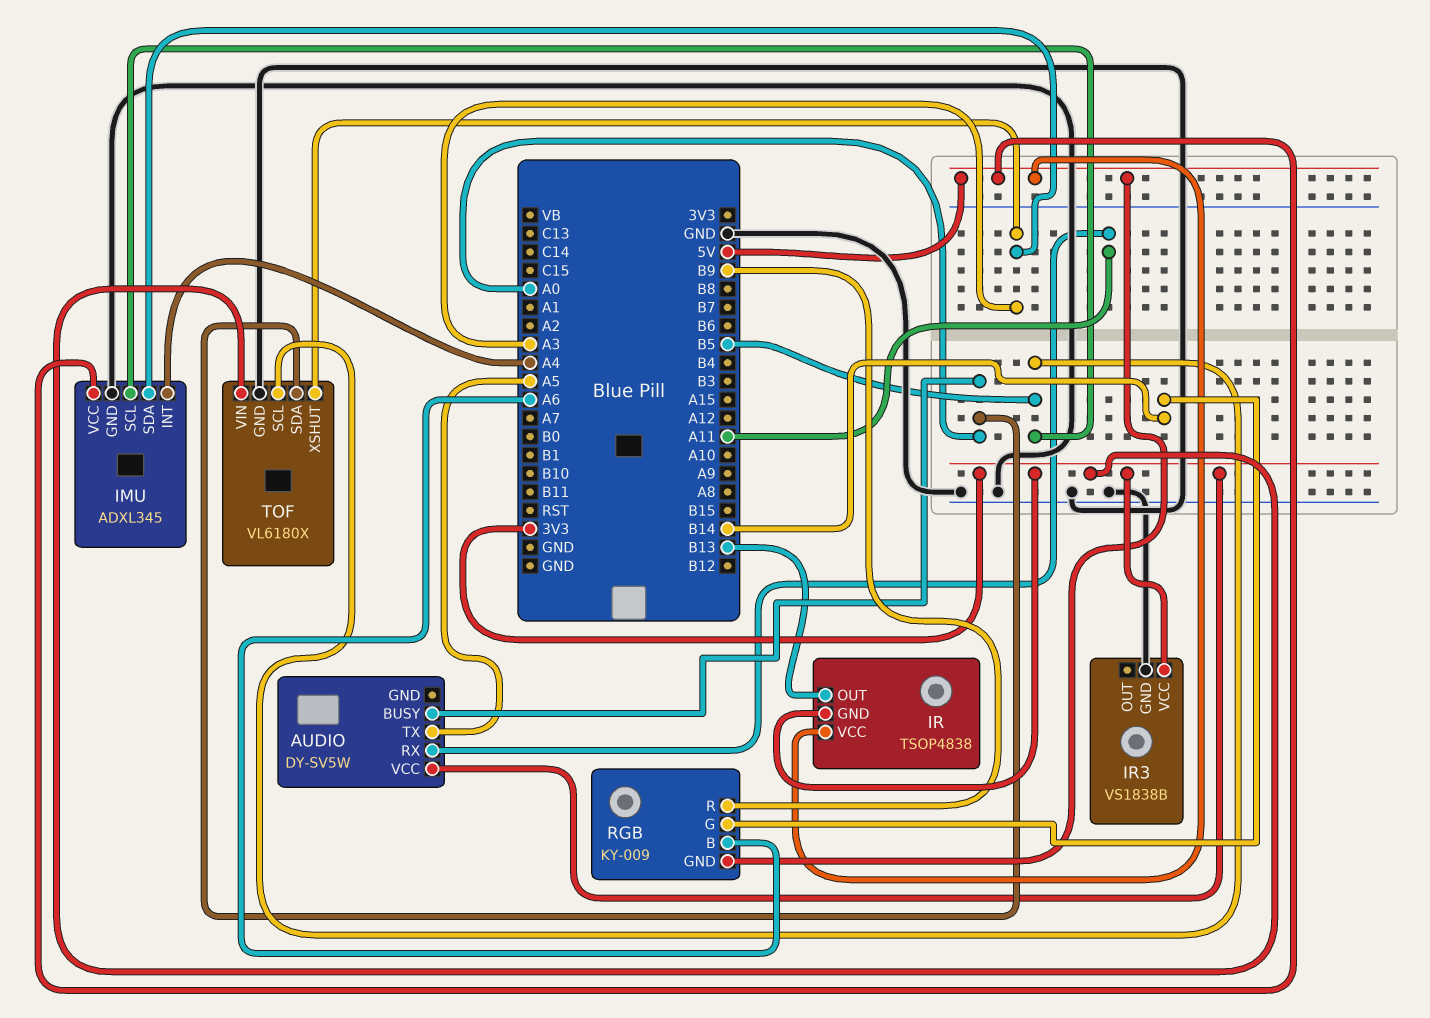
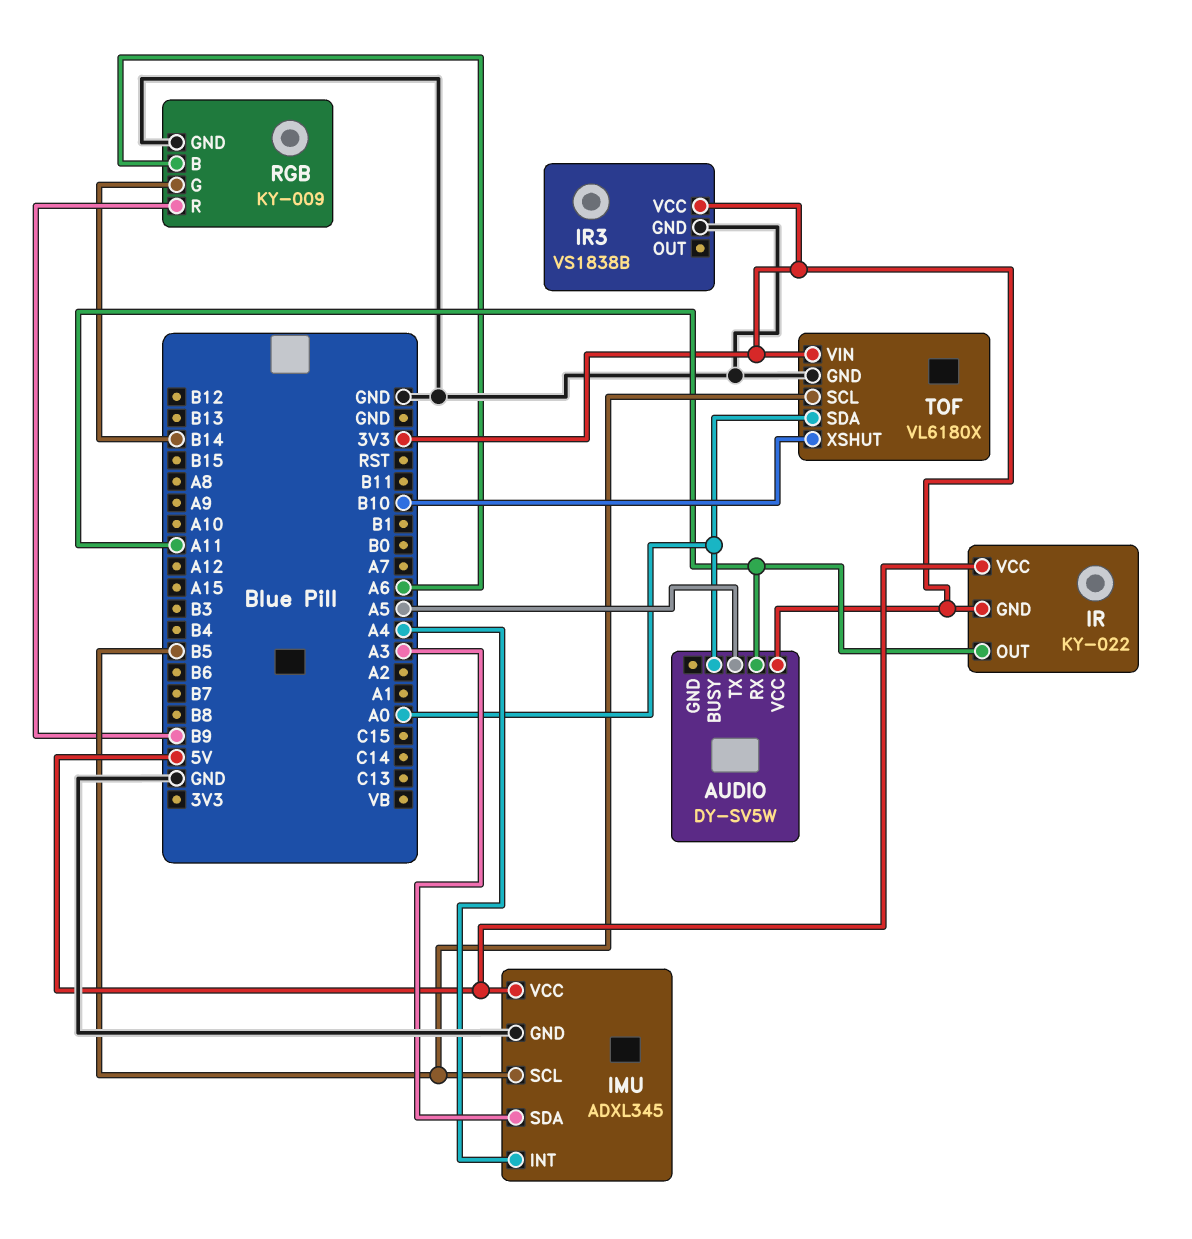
IR: TSOP4838 -> KY-022
IR pin OUT: B13 -> A11
RGB pin GND: 5V -> GND
TOF pin XSHUT: A3 -> B10

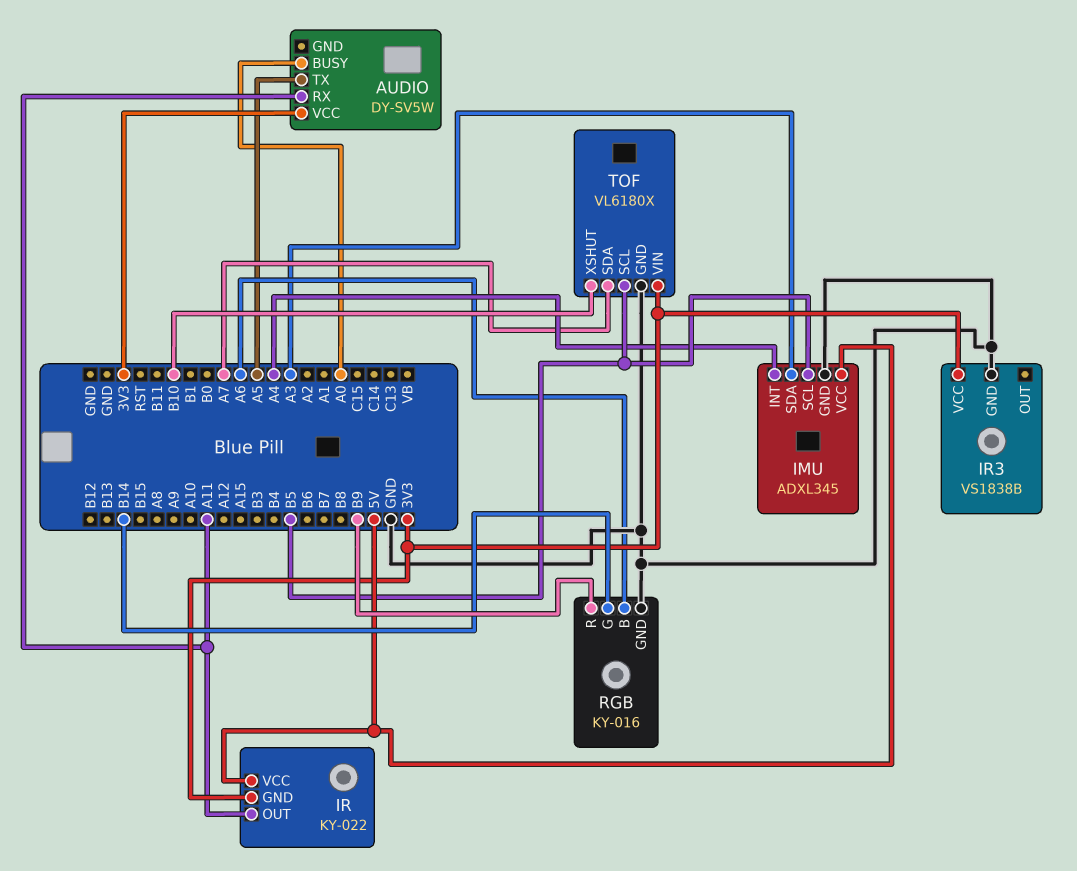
RGB: KY-009 -> KY-016
TOF pin SDA: A0 -> A7

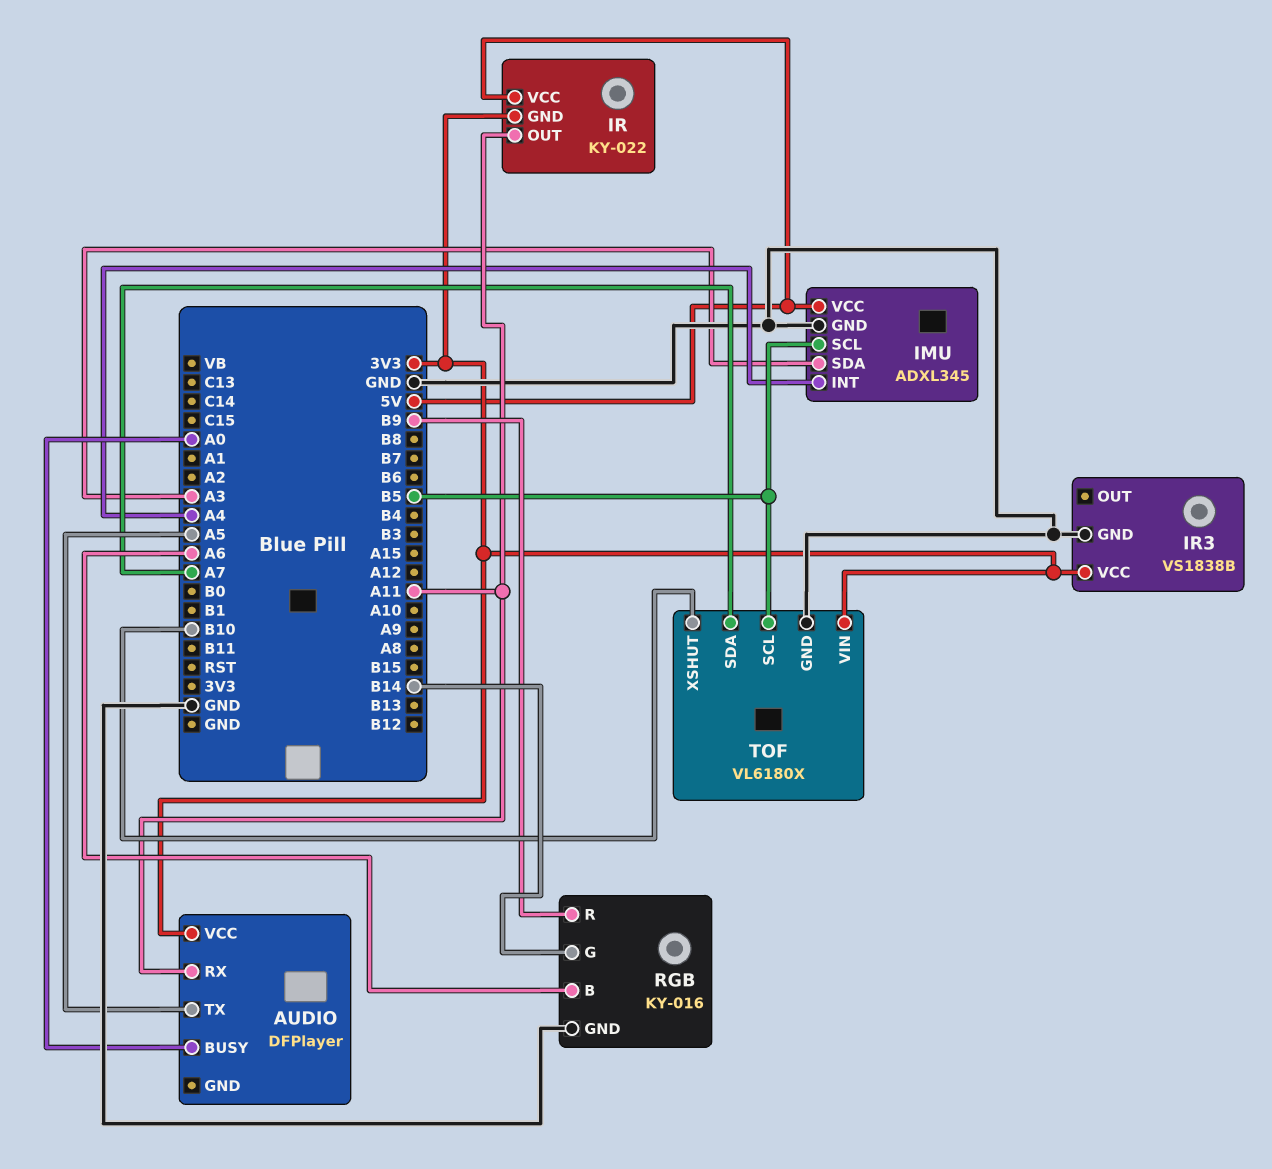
AUDIO: DY-SV5W -> DFPlayer

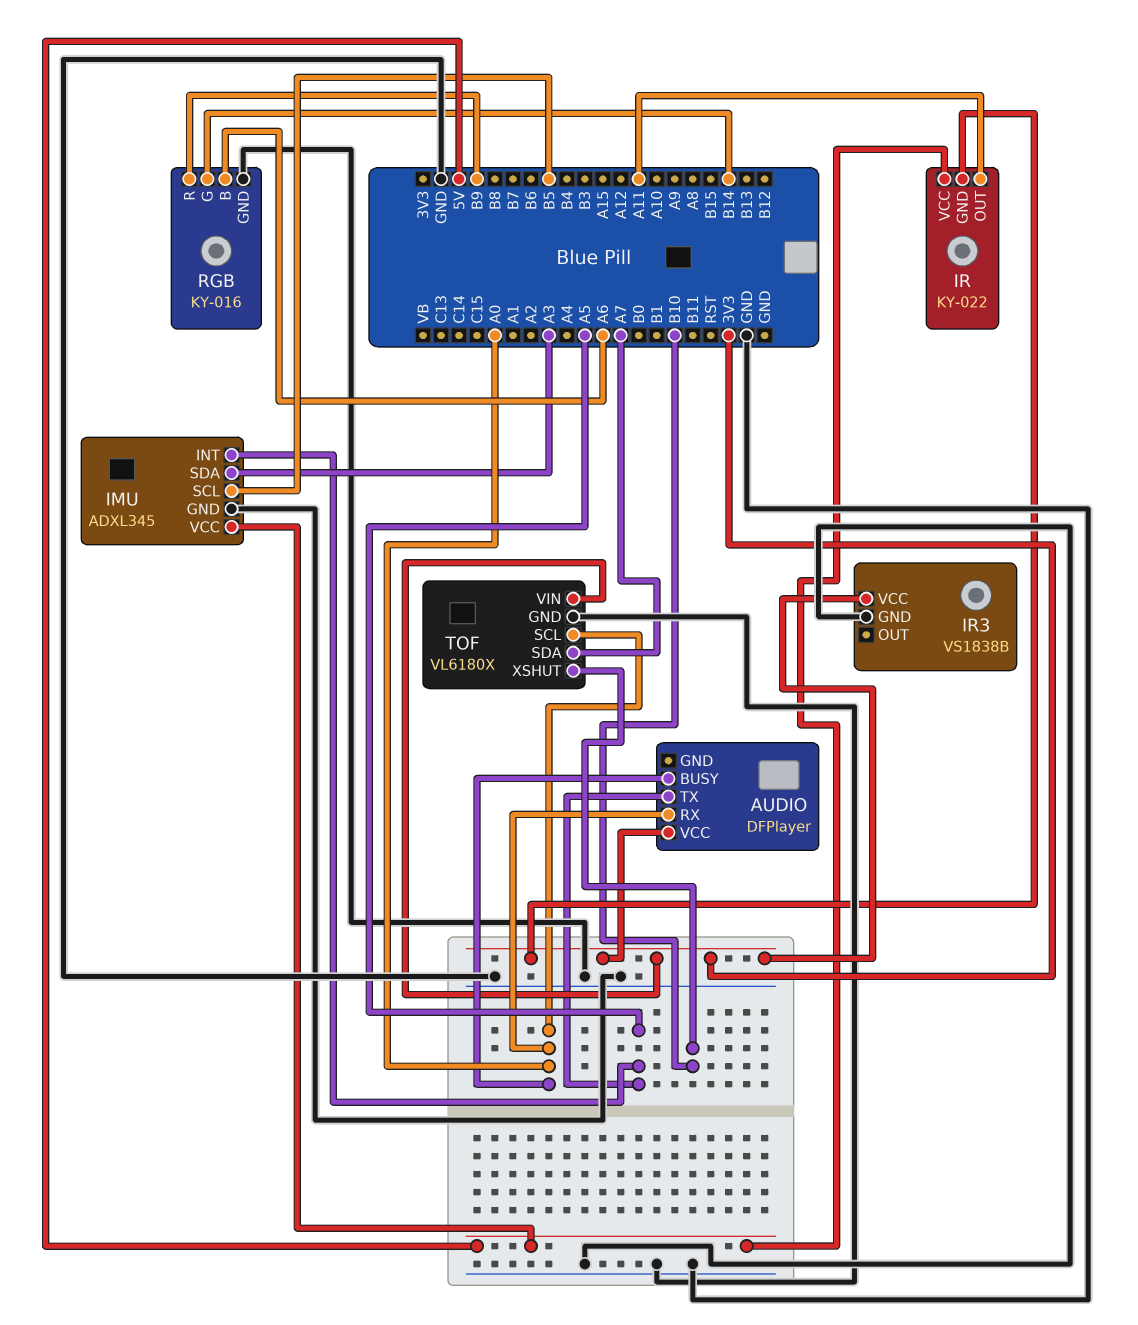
AUDIO pin RX: A11 -> A0
IMU pin INT: A4 -> A5
TOF pin SCL: B5 -> A0

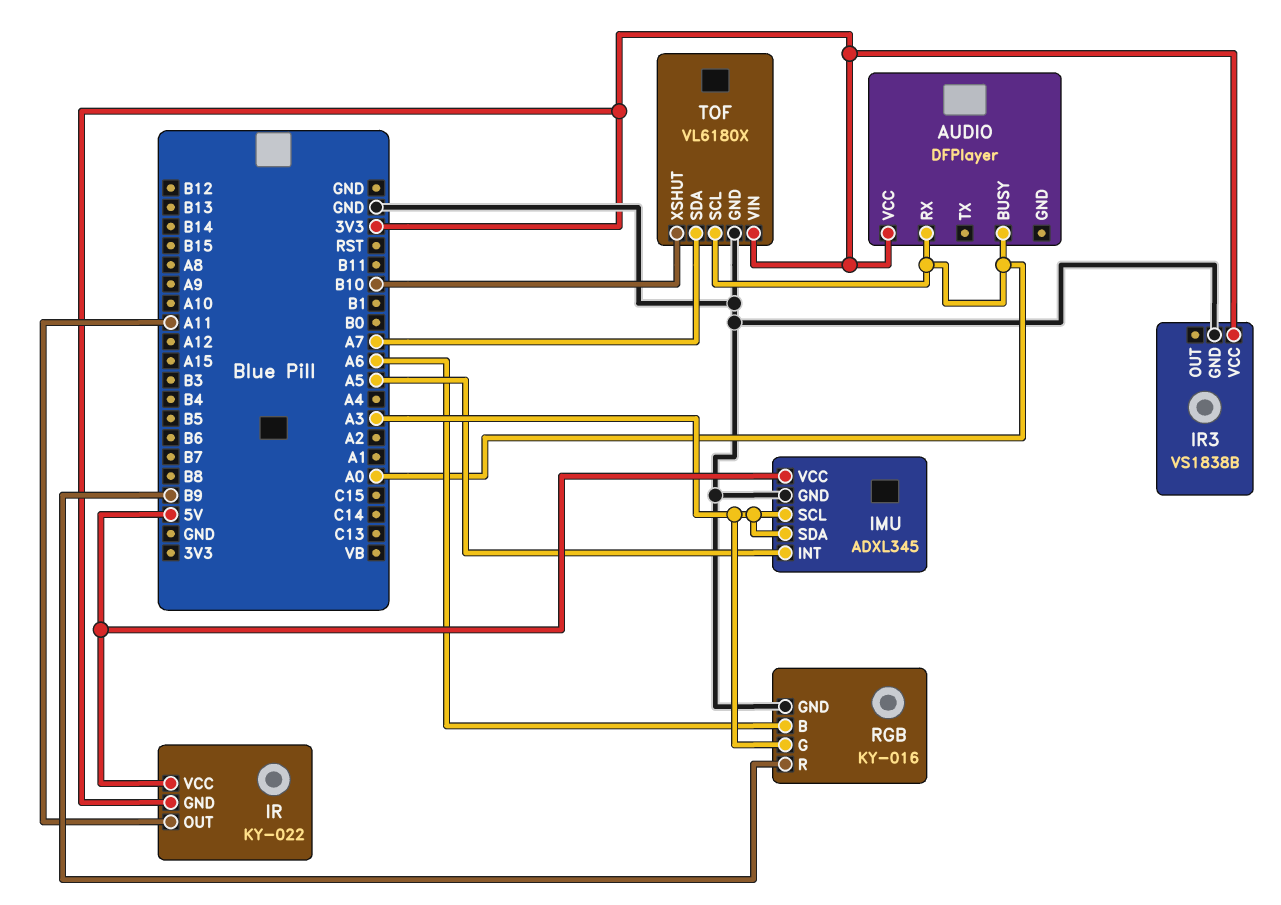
AUDIO pin TX: A5 -> none
IMU pin SCL: B5 -> A3
RGB pin G: B14 -> A3

